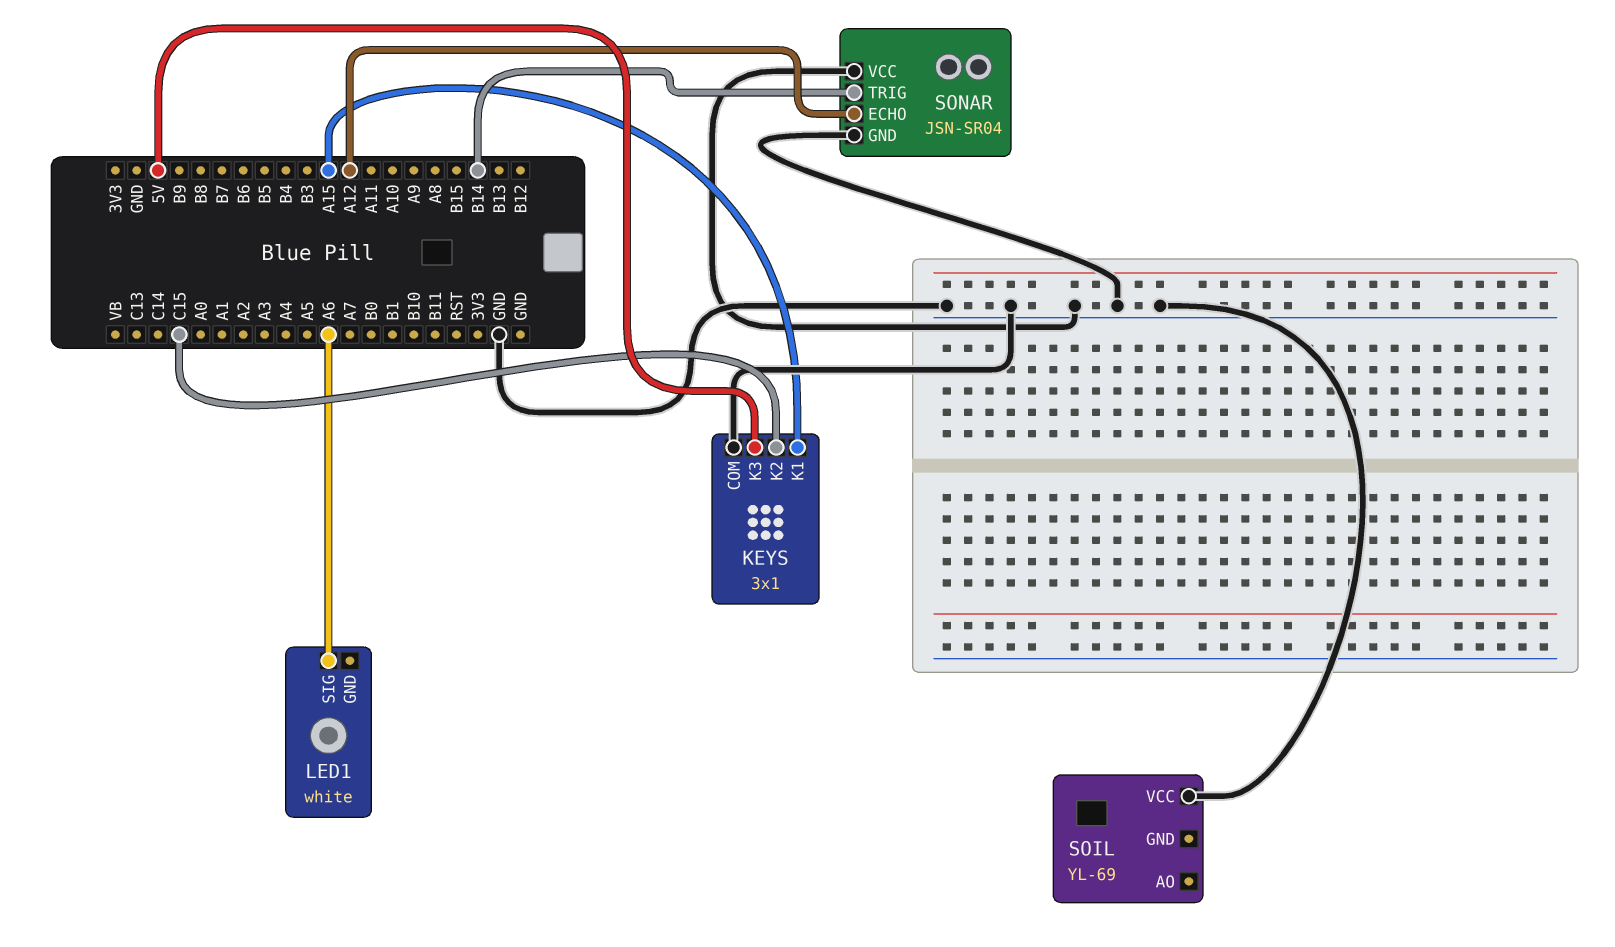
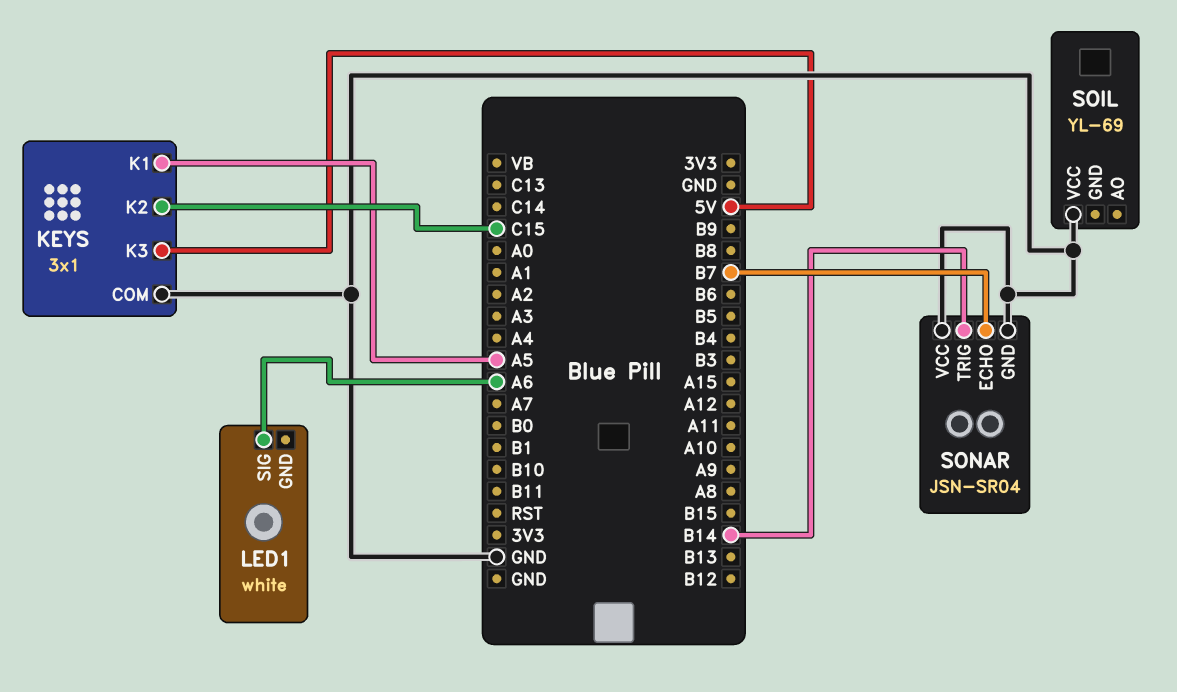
KEYS pin K1: A15 -> A5
SONAR pin ECHO: A12 -> B7

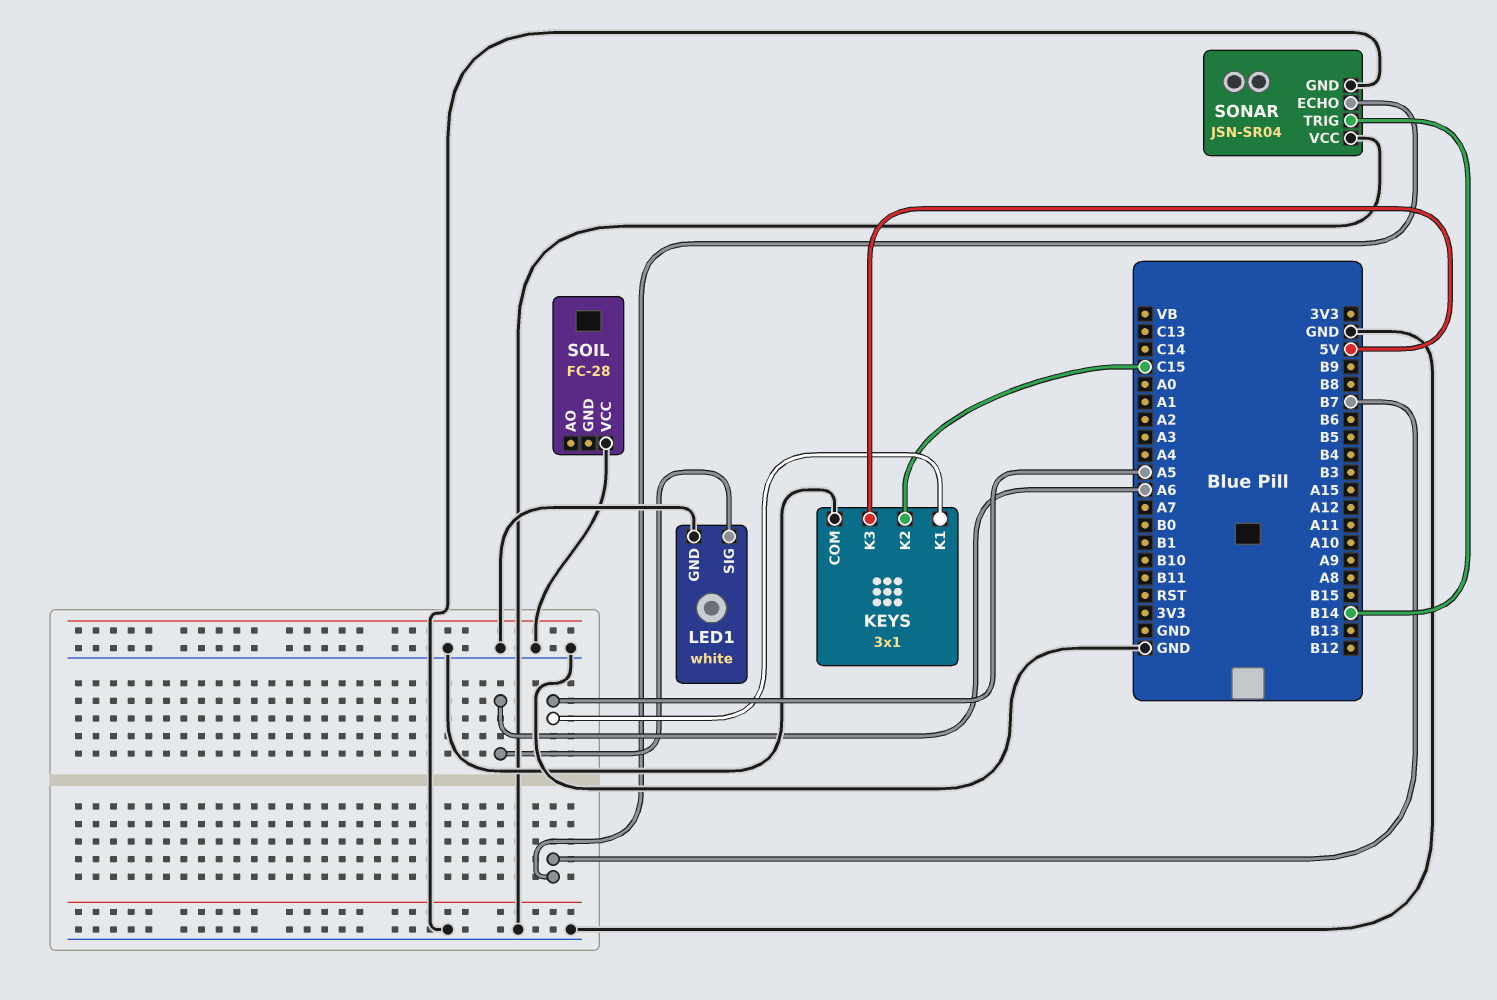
LED1 pin GND: none -> GND
SOIL: YL-69 -> FC-28

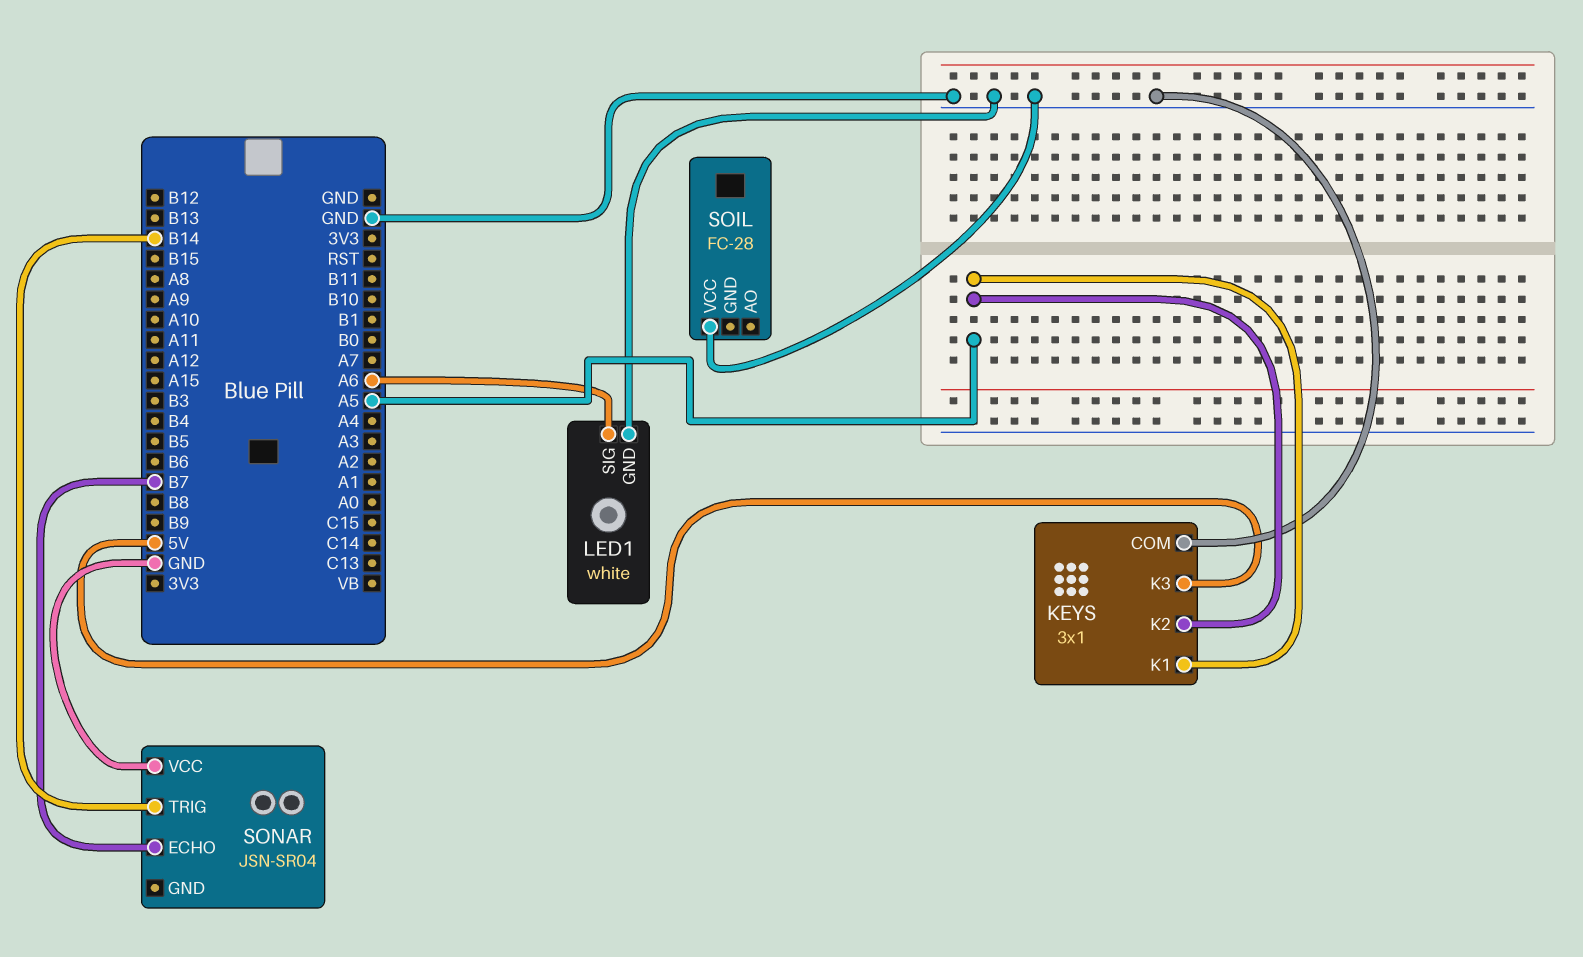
KEYS pin K2: C15 -> A5
SONAR pin GND: GND -> none

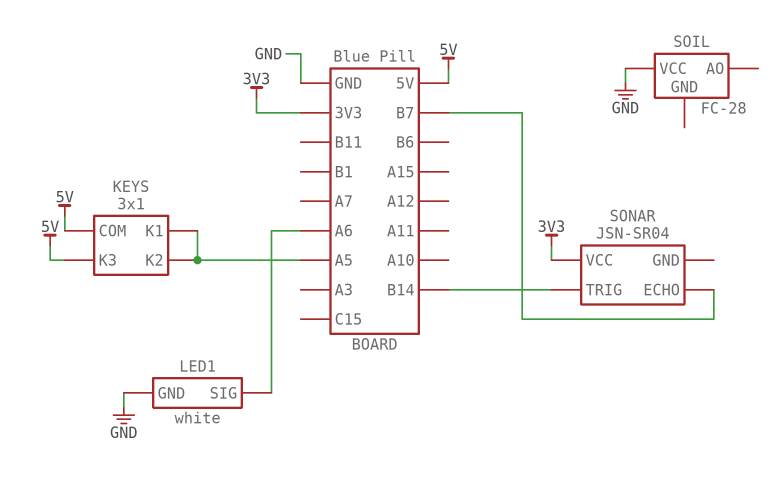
KEYS pin COM: GND -> 5V
SONAR pin VCC: GND -> 3V3

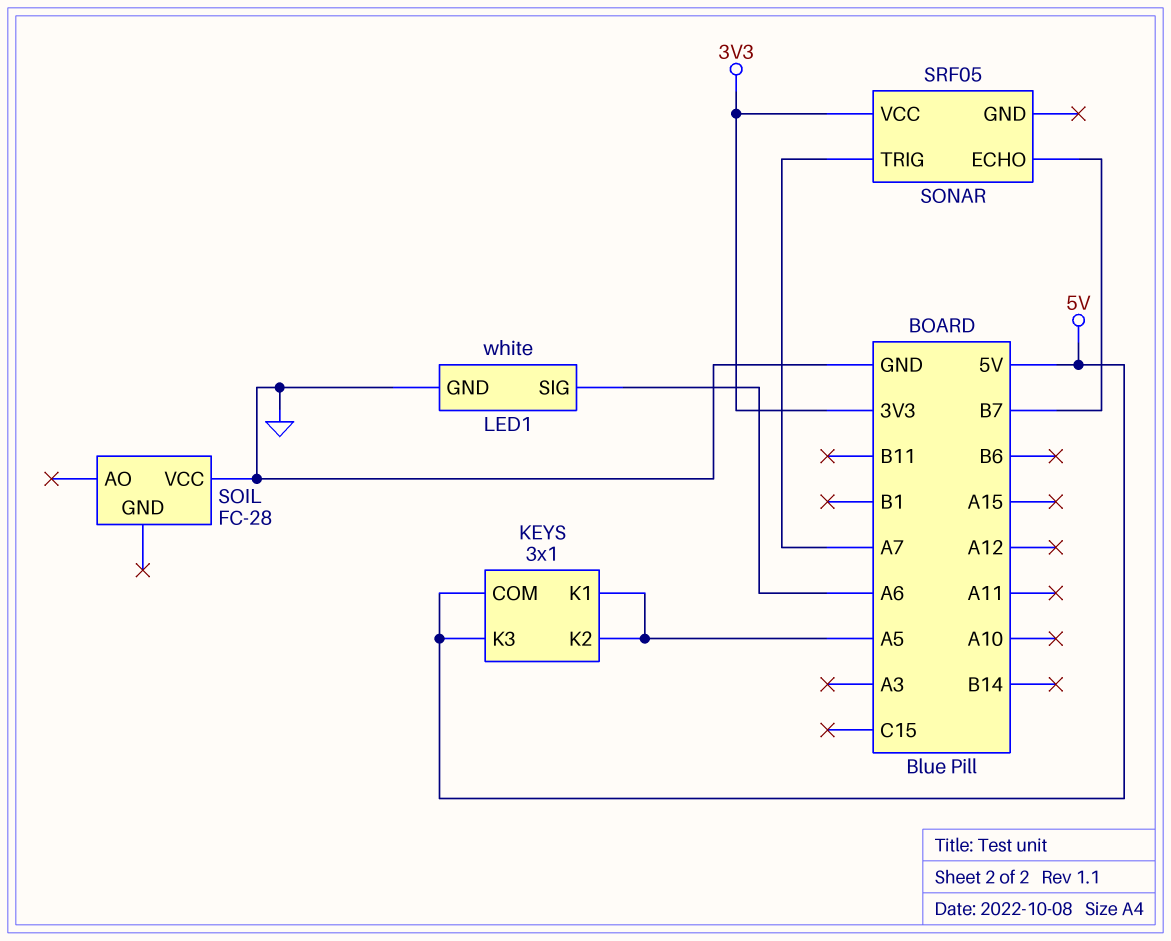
SONAR: JSN-SR04 -> SRF05
SONAR pin TRIG: B14 -> A7

